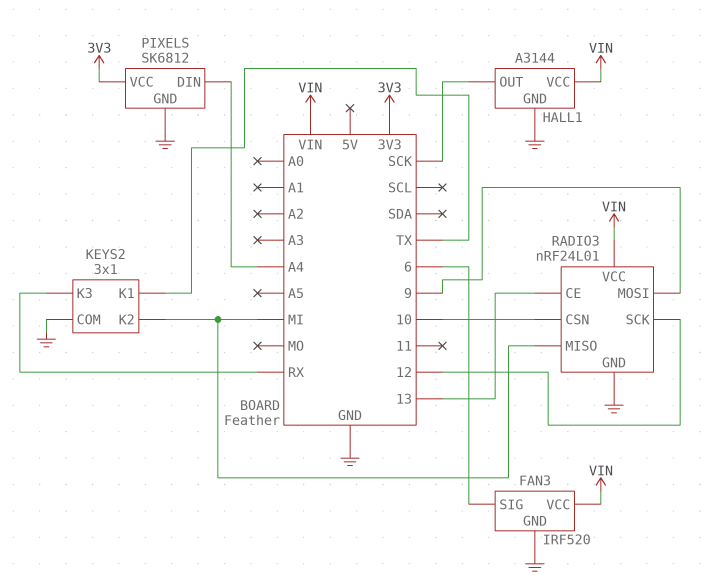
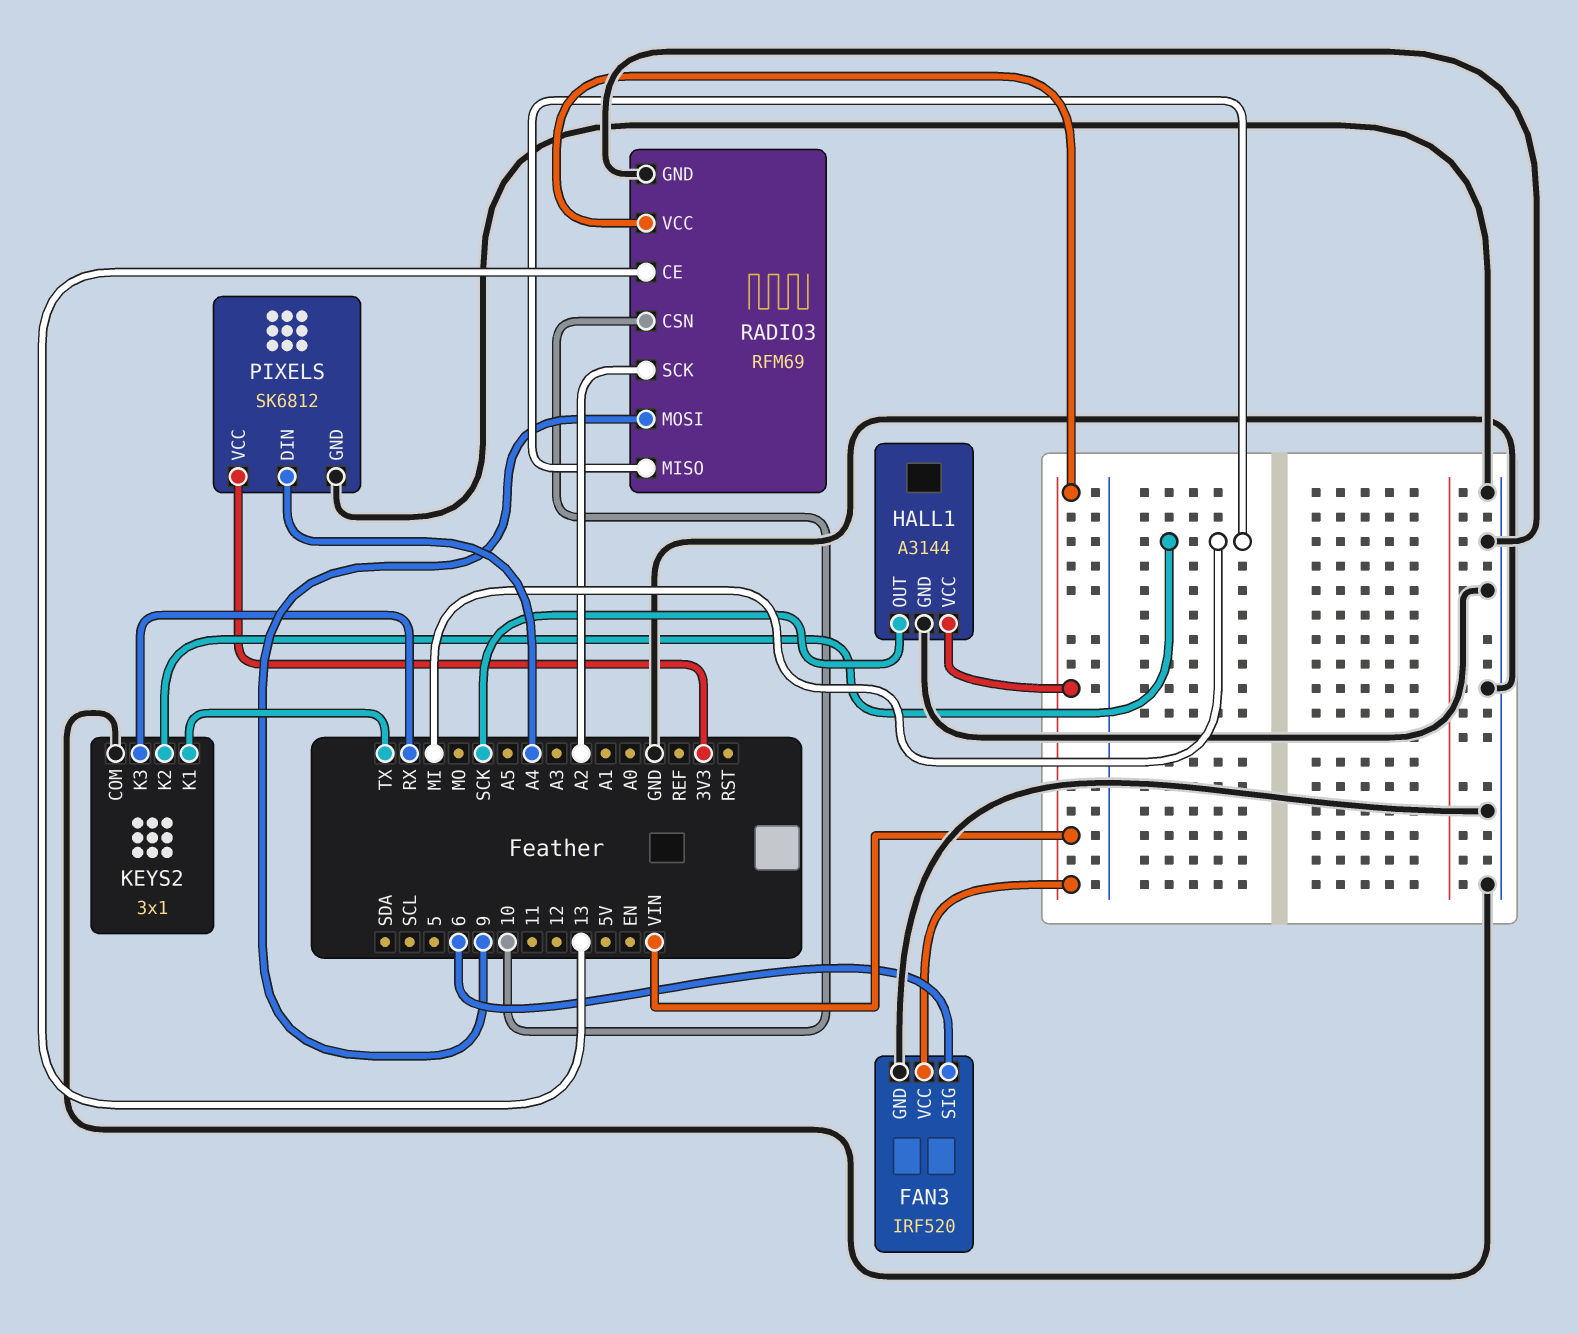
RADIO3: nRF24L01 -> RFM69
RADIO3 pin SCK: 12 -> A2

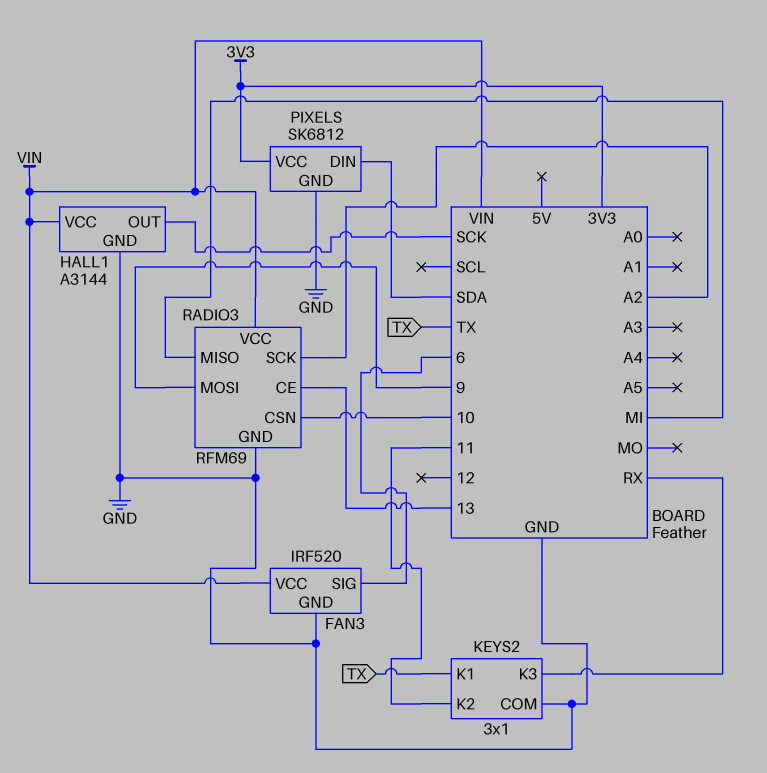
KEYS2 pin K2: MI -> 11
PIXELS pin DIN: A4 -> SDA

